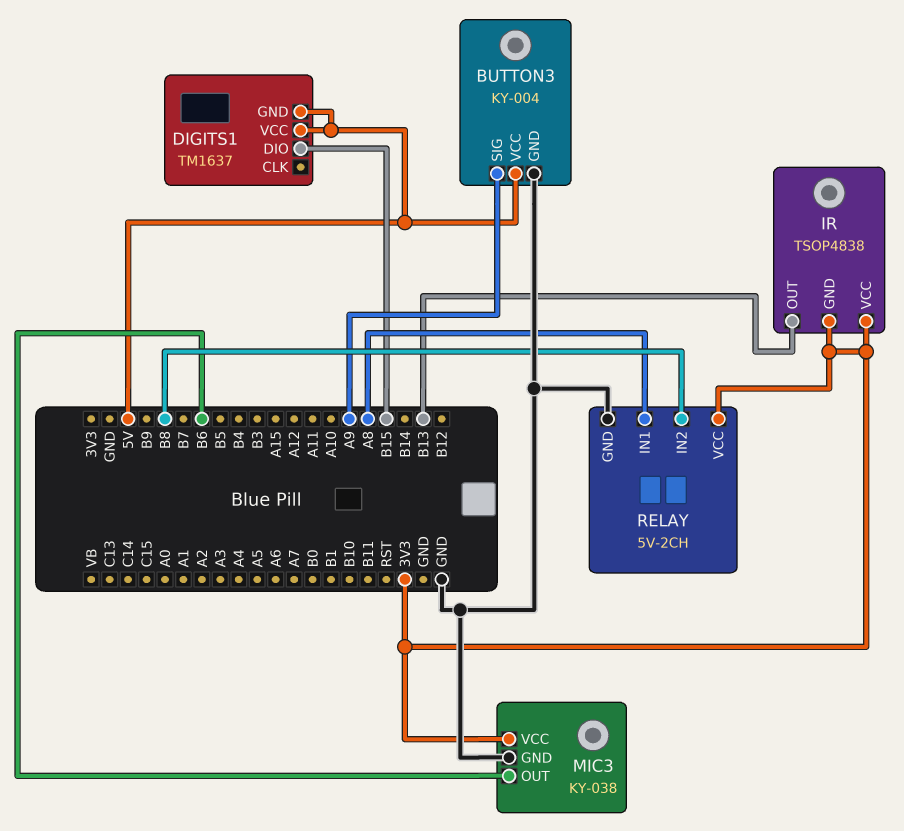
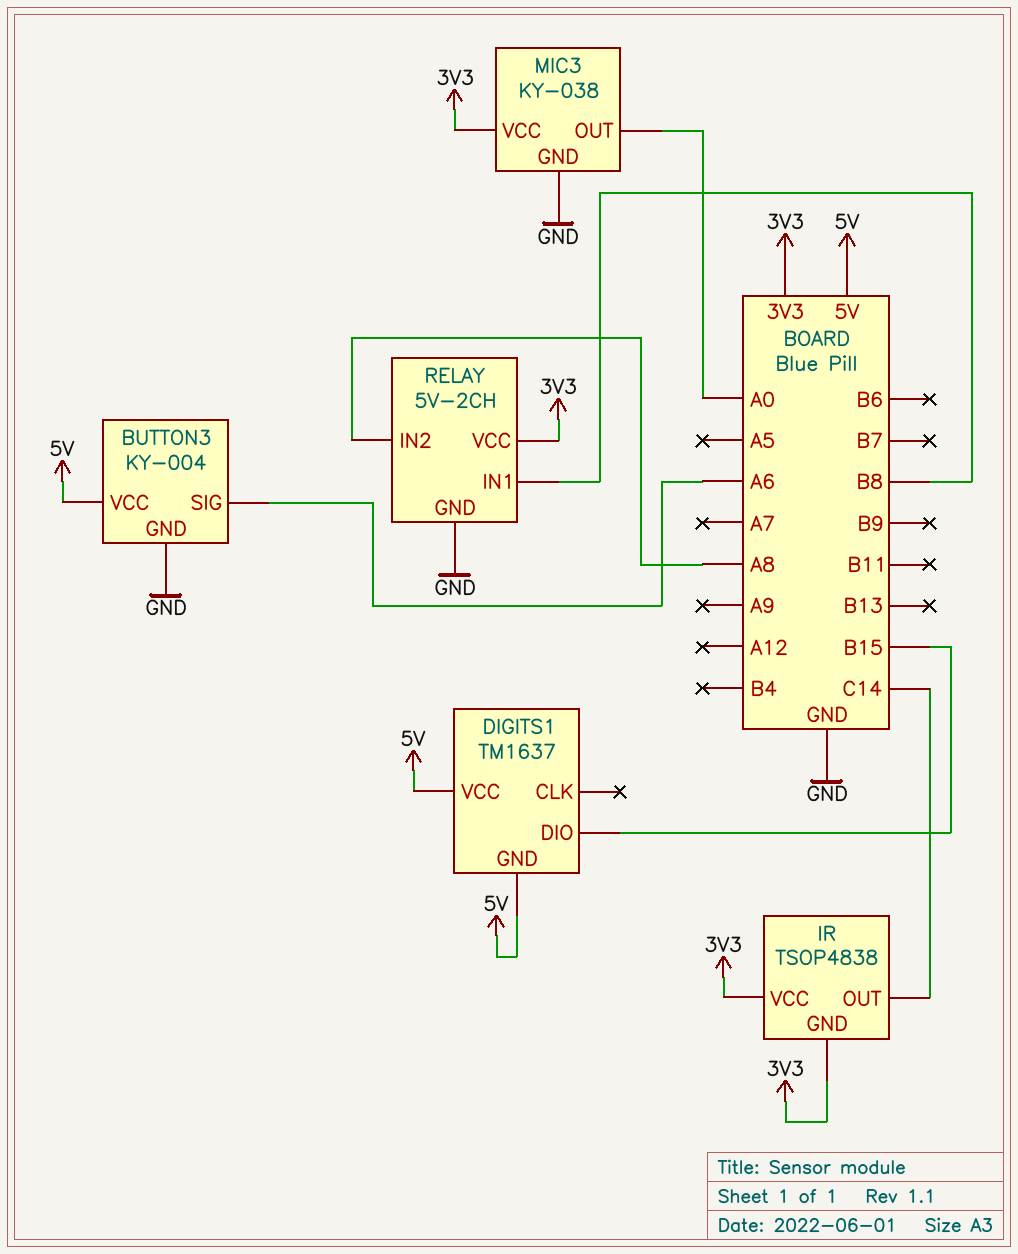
BUTTON3 pin SIG: A9 -> A6
IR pin OUT: B13 -> C14
MIC3 pin OUT: B6 -> A0
RELAY pin IN1: A8 -> B8
RELAY pin IN2: B8 -> A8

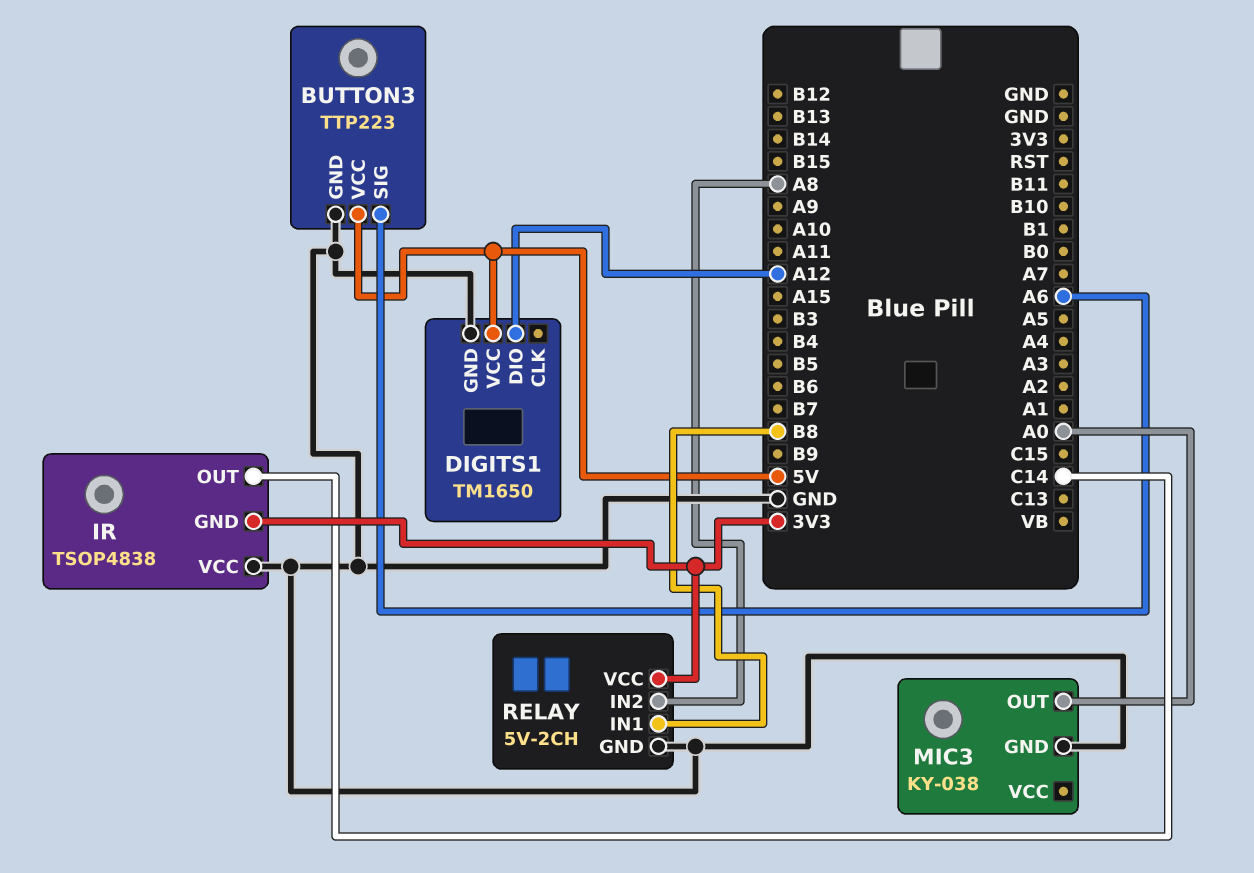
BUTTON3: KY-004 -> TTP223
DIGITS1: TM1637 -> TM1650
DIGITS1 pin DIO: B15 -> A12
DIGITS1 pin GND: 5V -> GND
IR pin VCC: 3V3 -> GND
MIC3 pin VCC: 3V3 -> none

